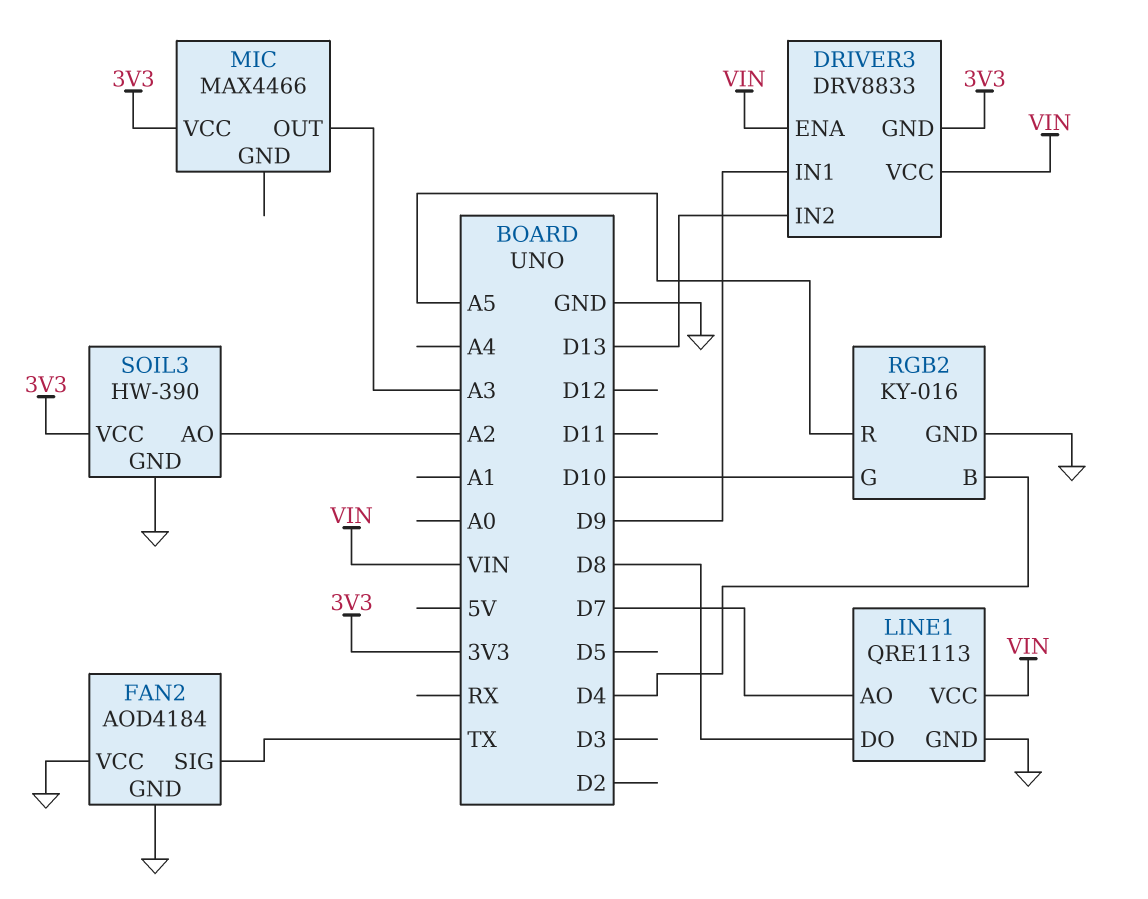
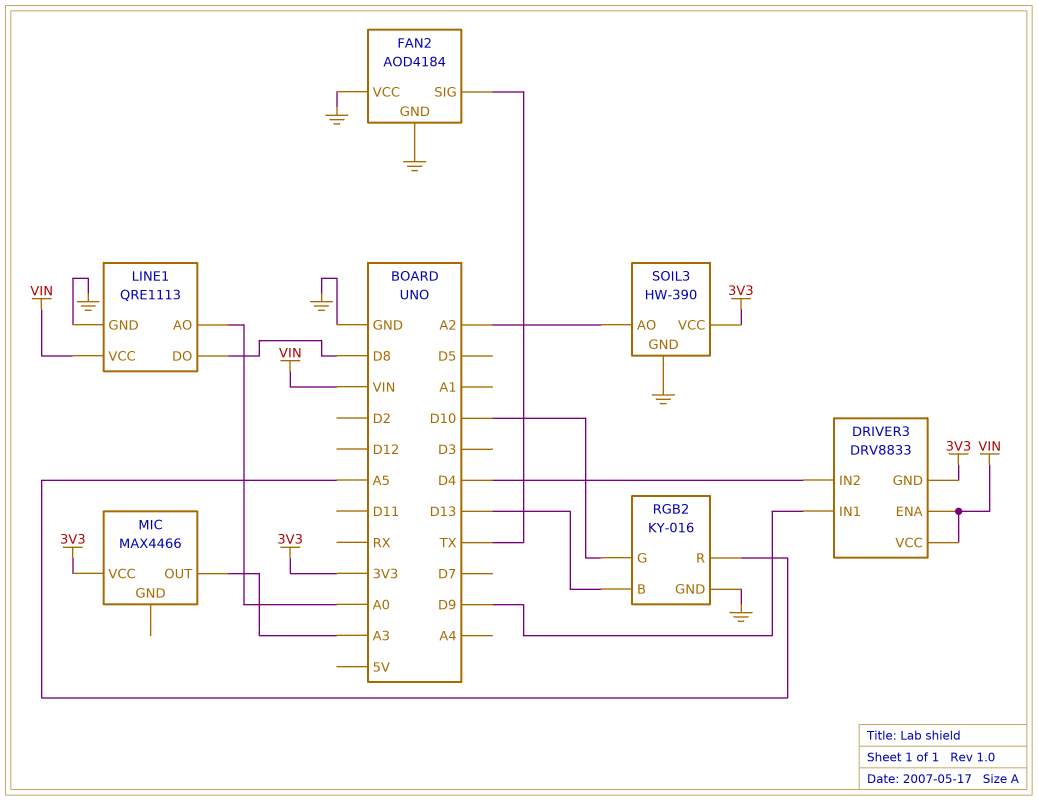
DRIVER3 pin IN2: D13 -> D4
LINE1 pin AO: D7 -> A0
RGB2 pin B: D4 -> D13

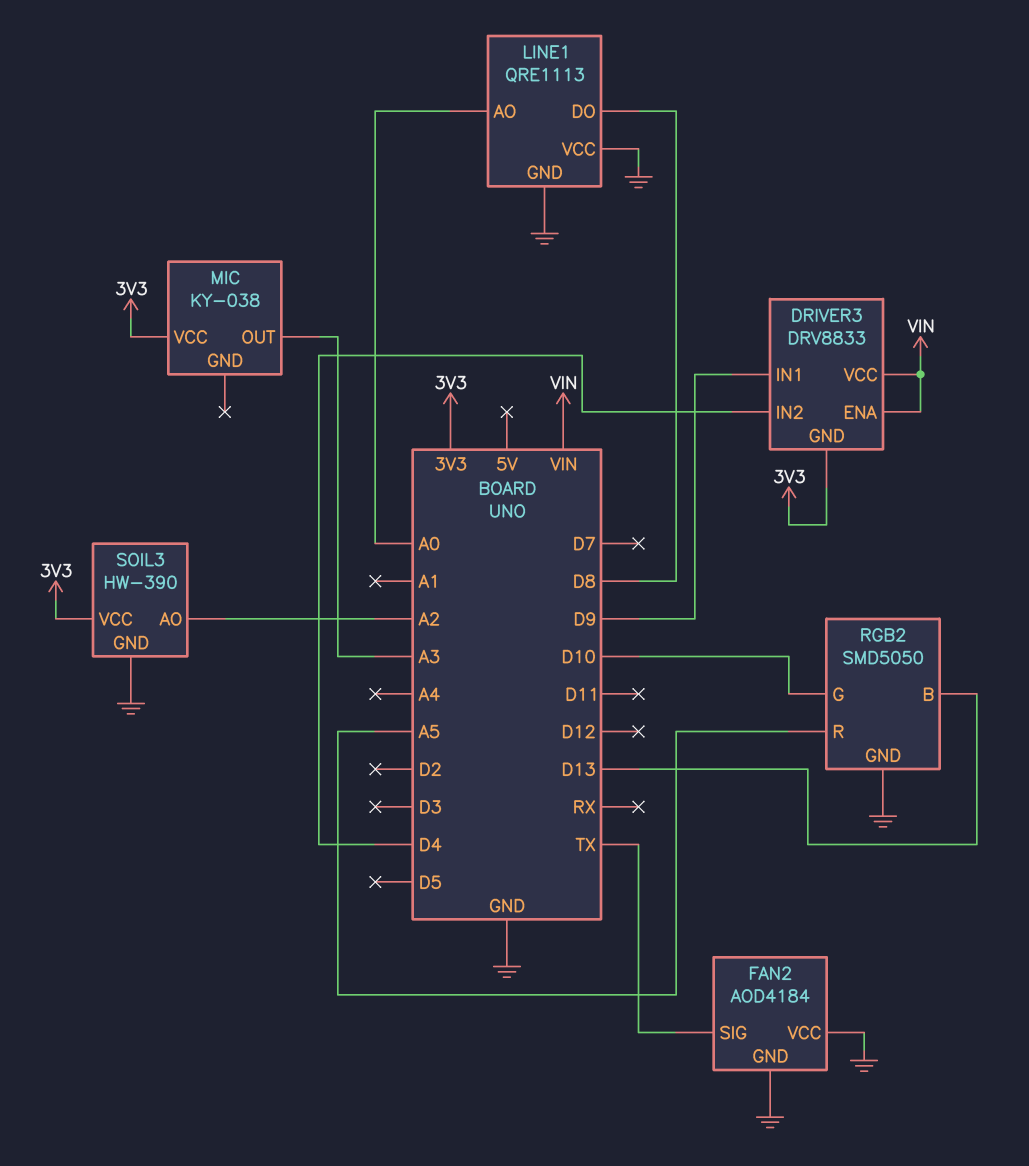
LINE1 pin VCC: VIN -> GND
MIC: MAX4466 -> KY-038
RGB2: KY-016 -> SMD5050

